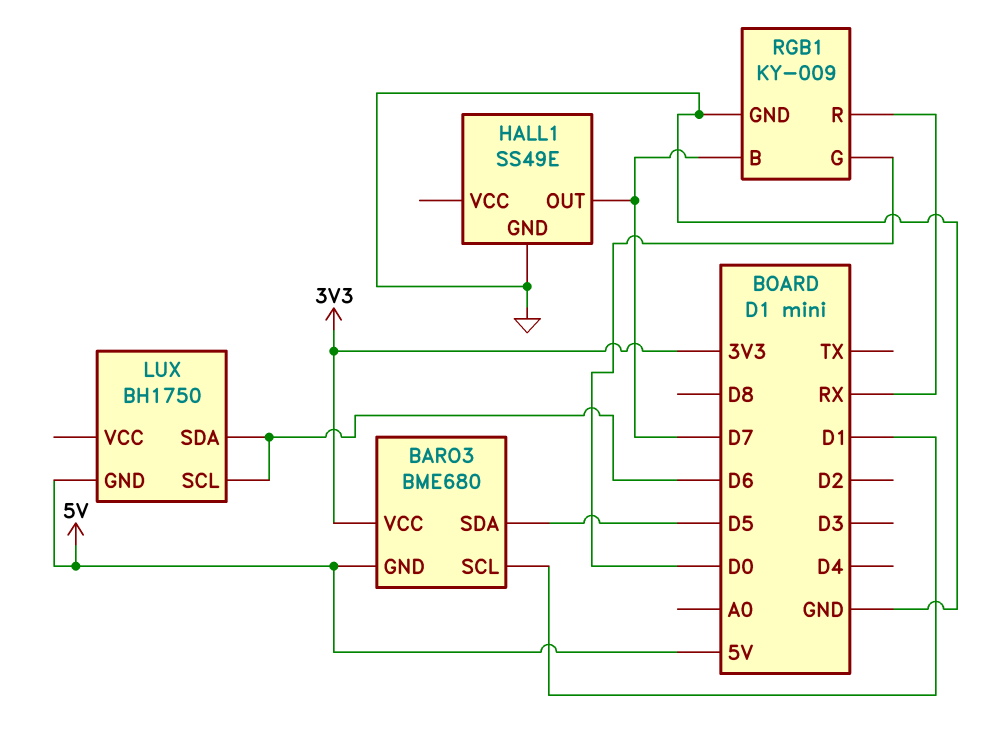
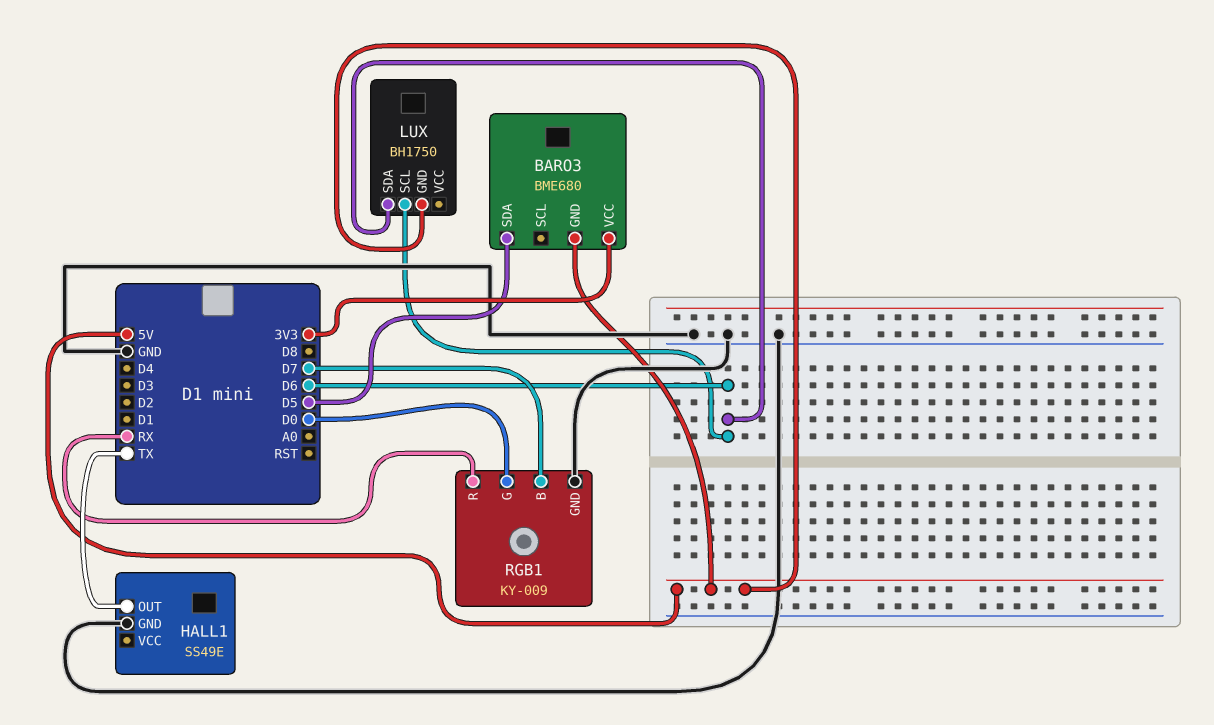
BARO3 pin SCL: D1 -> none
HALL1 pin OUT: D7 -> TX

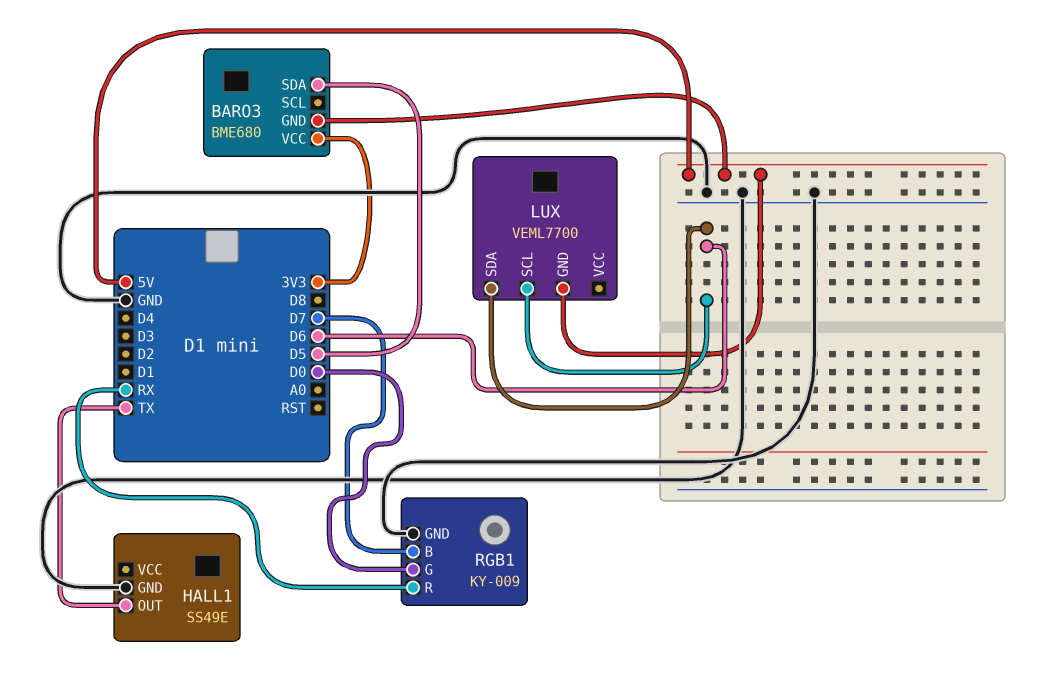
LUX: BH1750 -> VEML7700

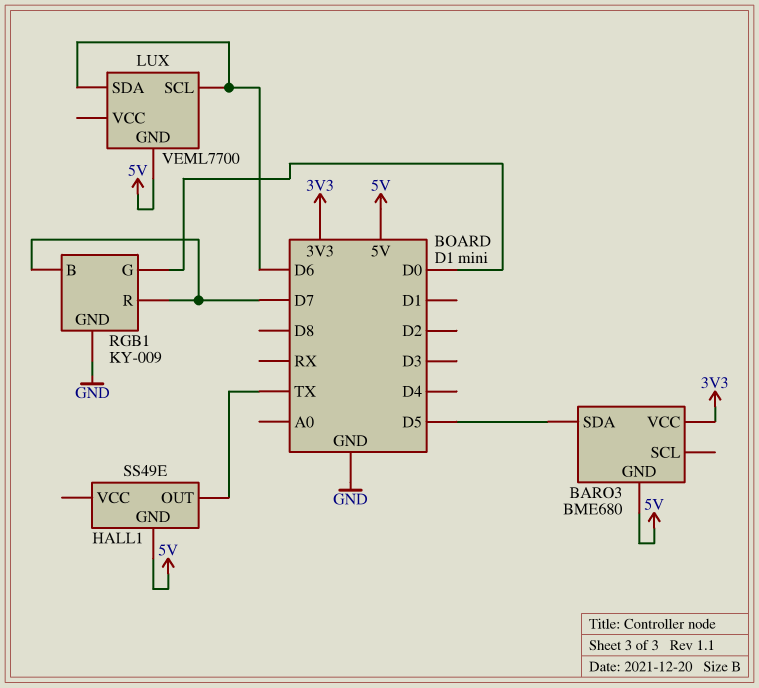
HALL1 pin GND: GND -> 5V
RGB1 pin R: RX -> D7

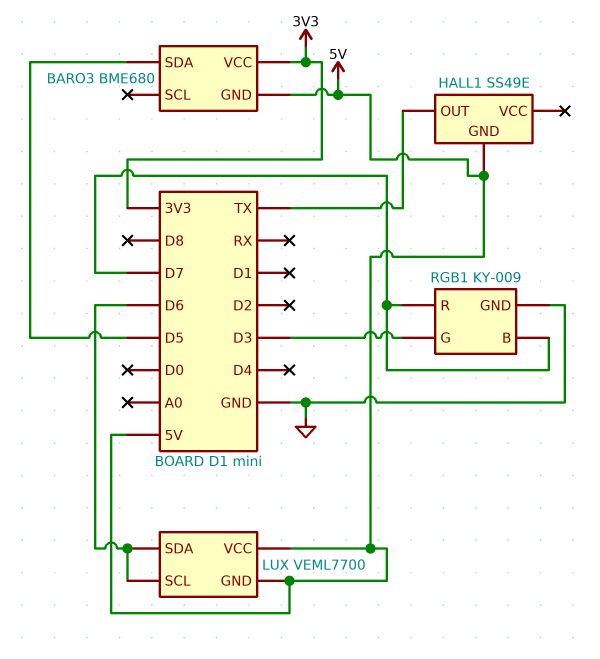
LUX pin VCC: none -> 5V
RGB1 pin G: D0 -> D3

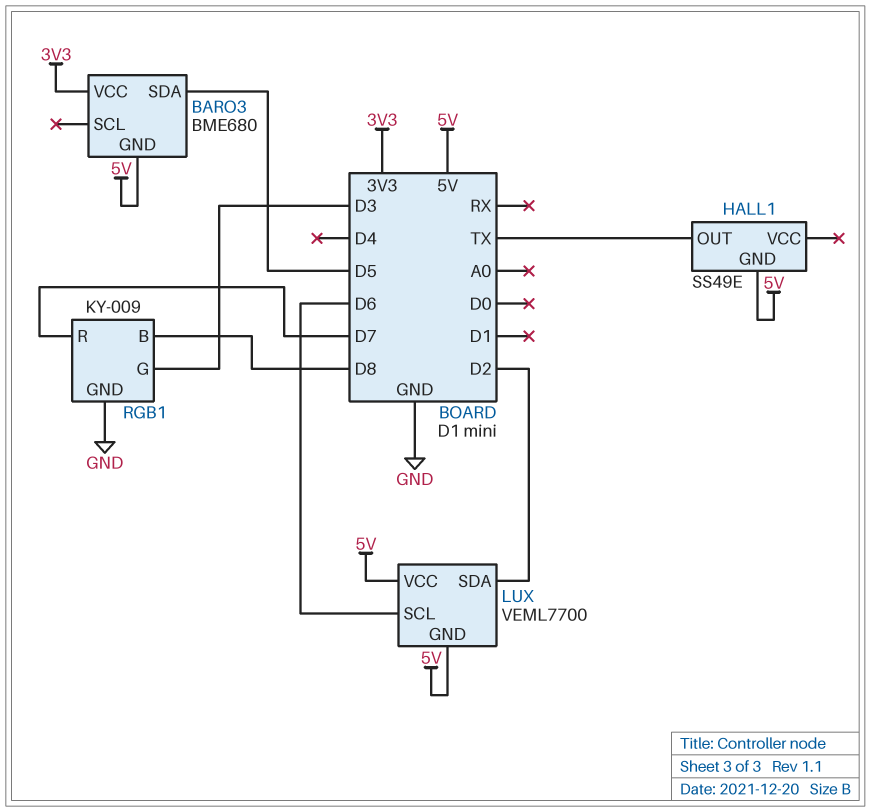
LUX pin SDA: D6 -> D2
RGB1 pin B: D7 -> D8

